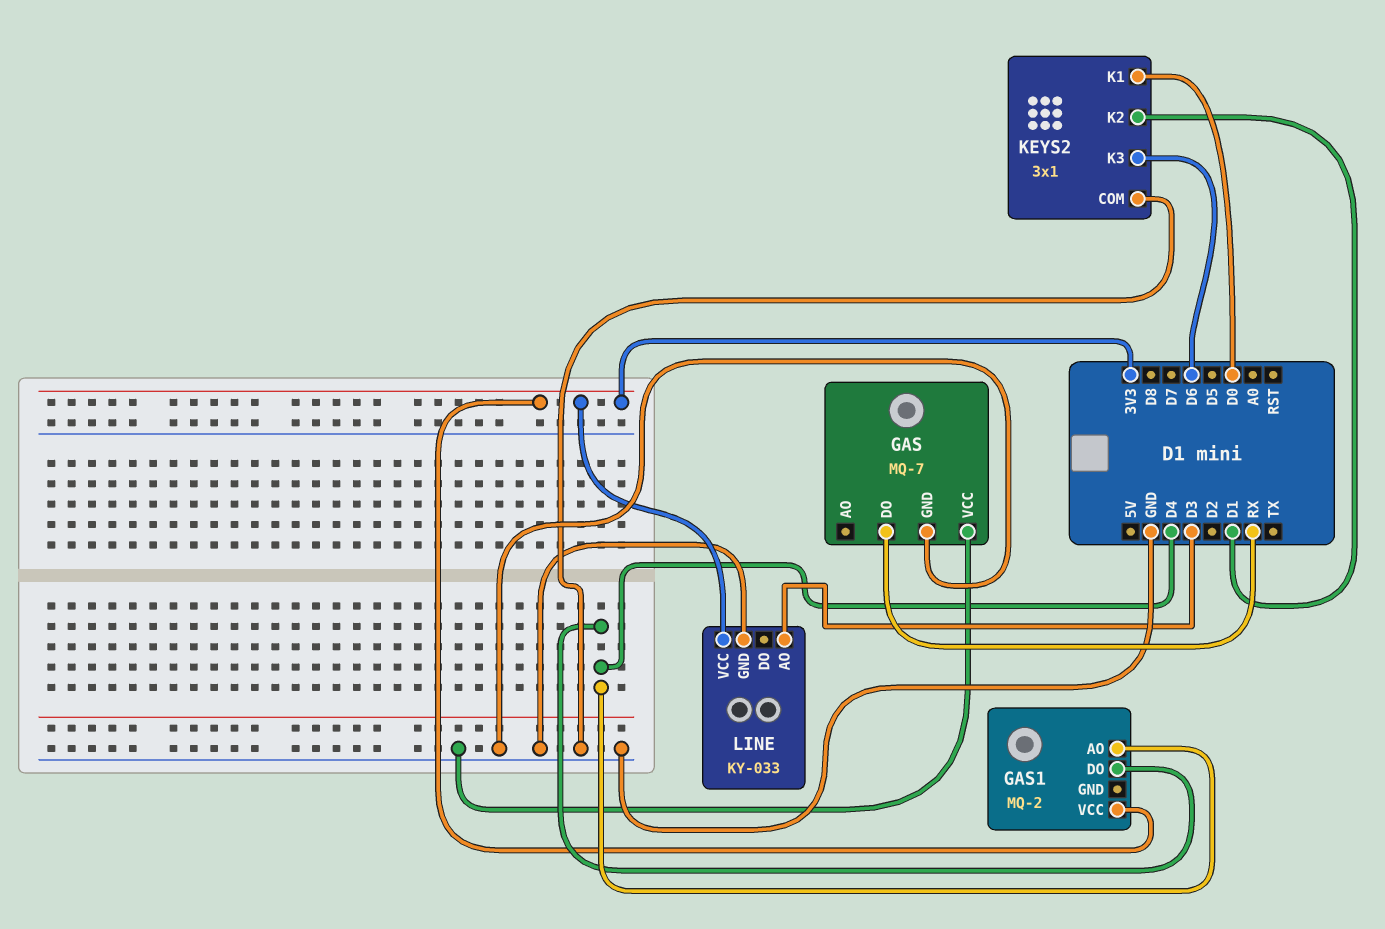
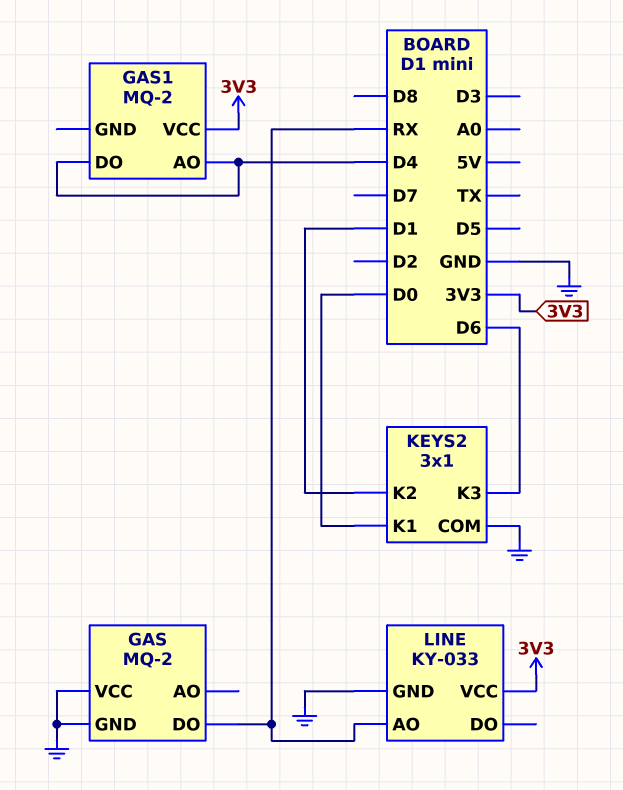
GAS: MQ-7 -> MQ-2
LINE pin AO: D3 -> RX

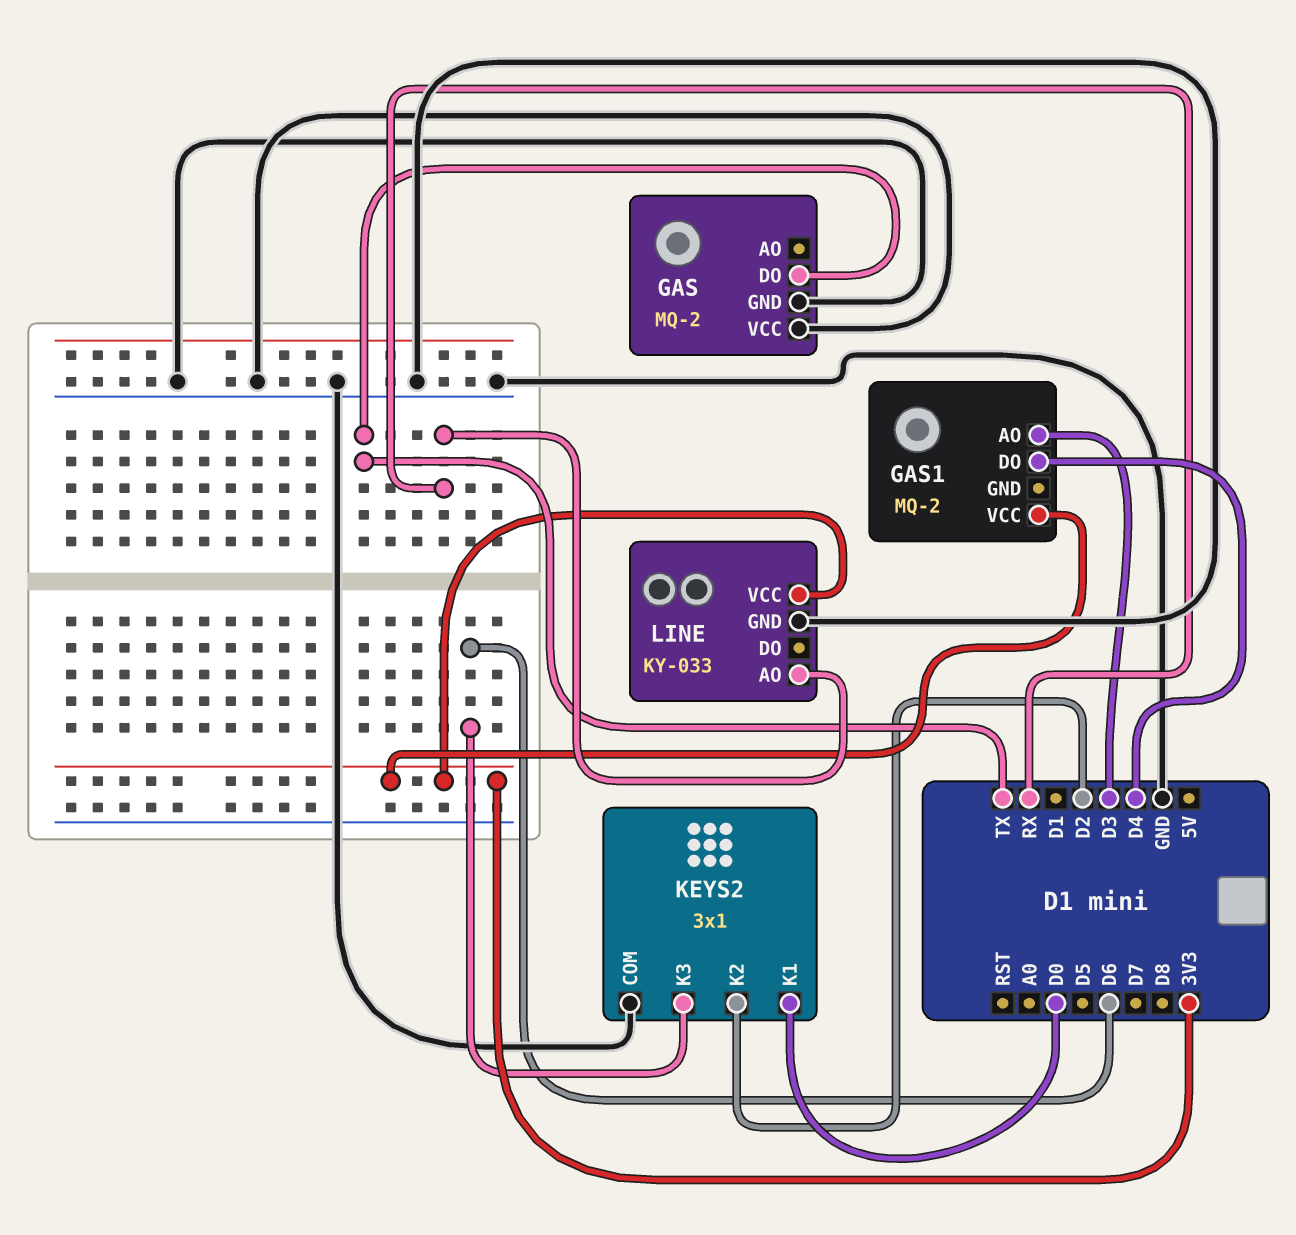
GAS pin DO: RX -> TX
GAS1 pin AO: D4 -> D3
KEYS2 pin K2: D1 -> D2

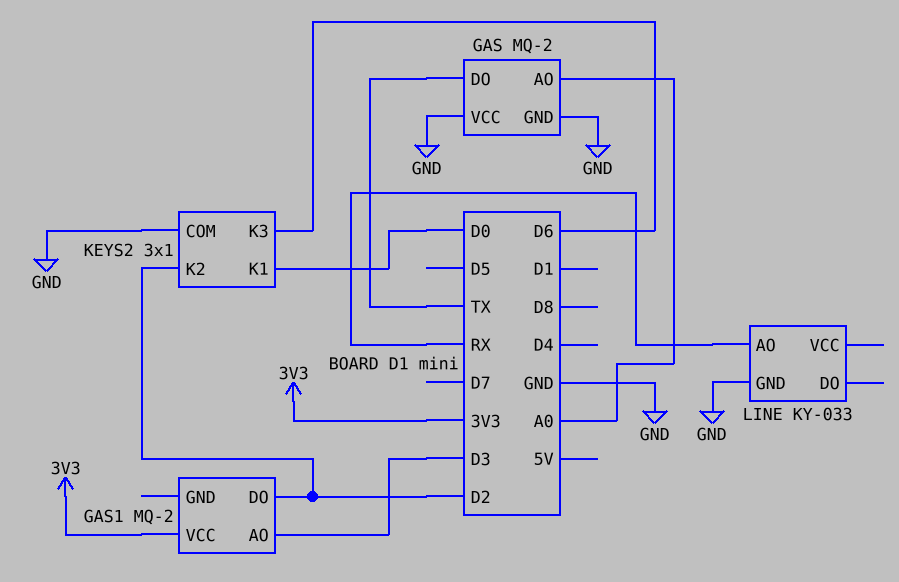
GAS pin AO: none -> A0
GAS1 pin DO: D4 -> D2
LINE pin VCC: 3V3 -> none

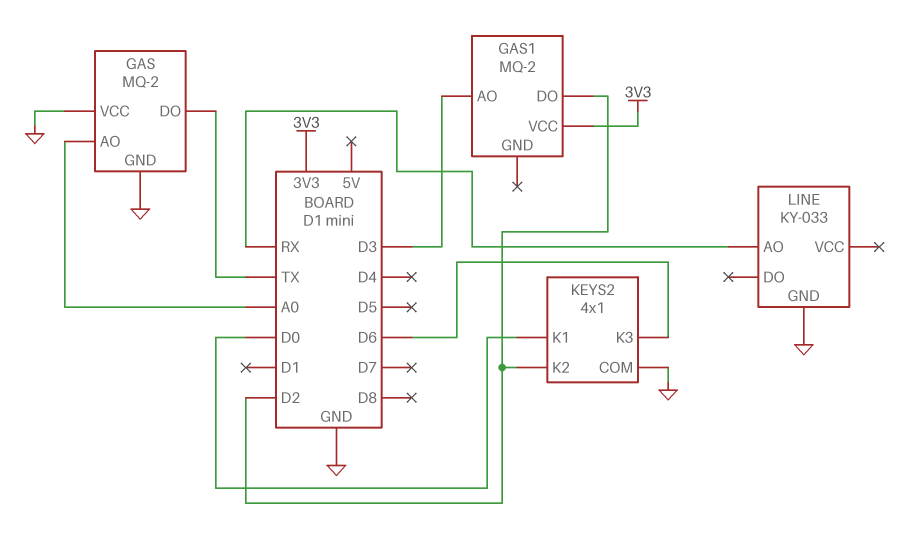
KEYS2: 3x1 -> 4x1

